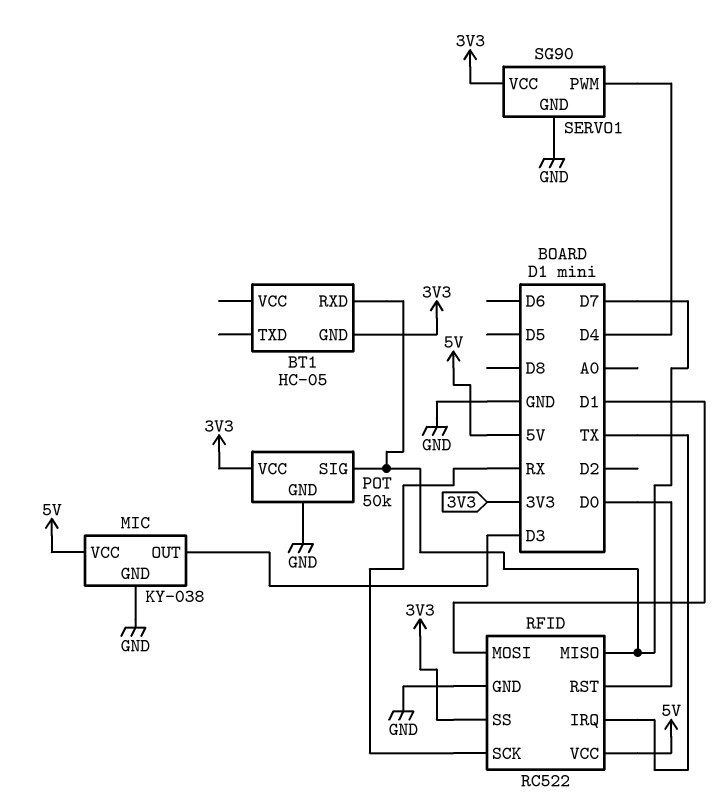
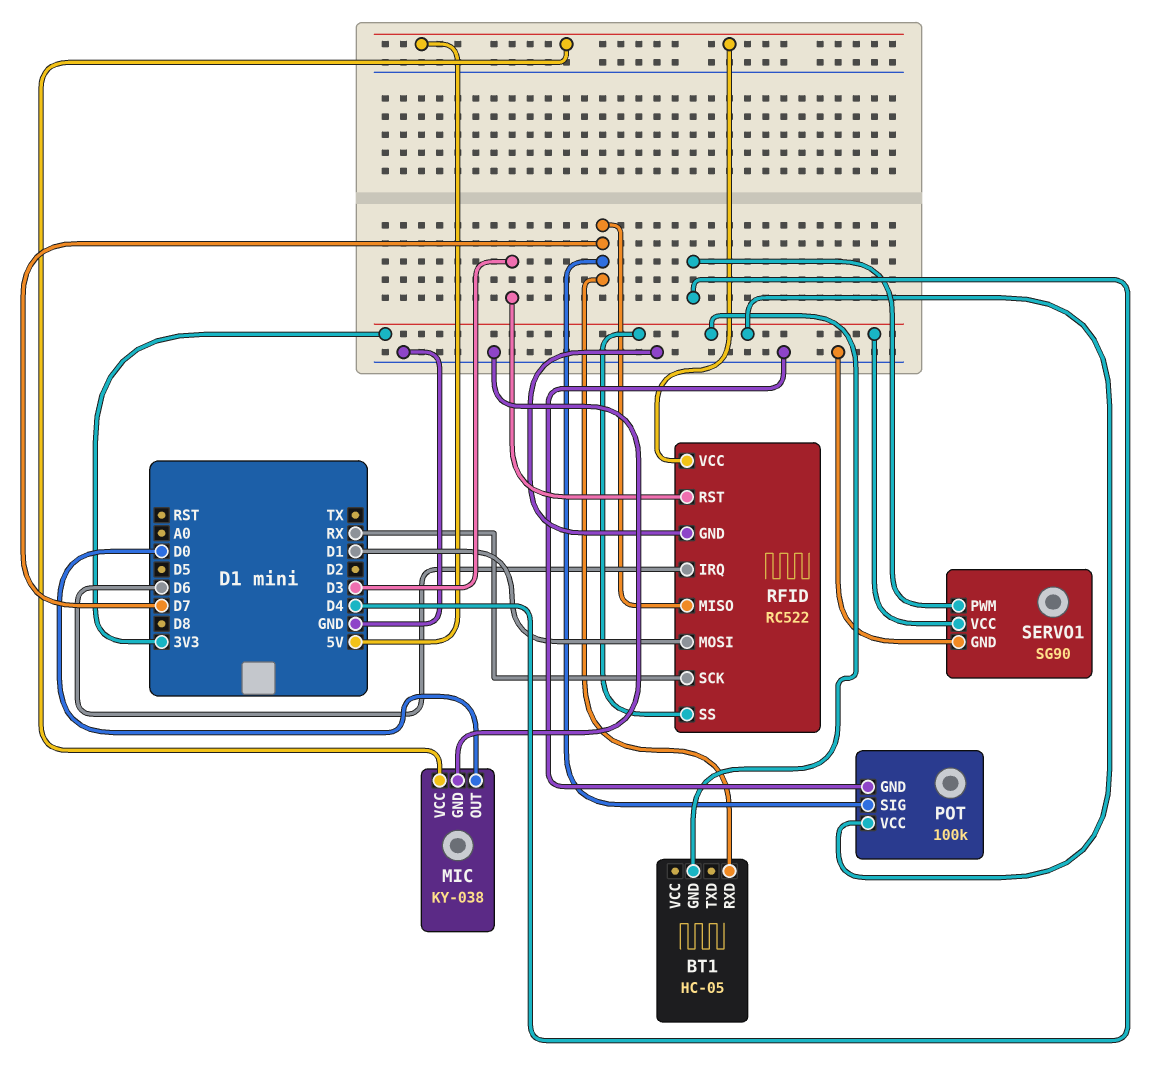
MIC pin OUT: D3 -> D0
POT: 50k -> 100k
RFID pin IRQ: TX -> D6
RFID pin RST: D0 -> D3

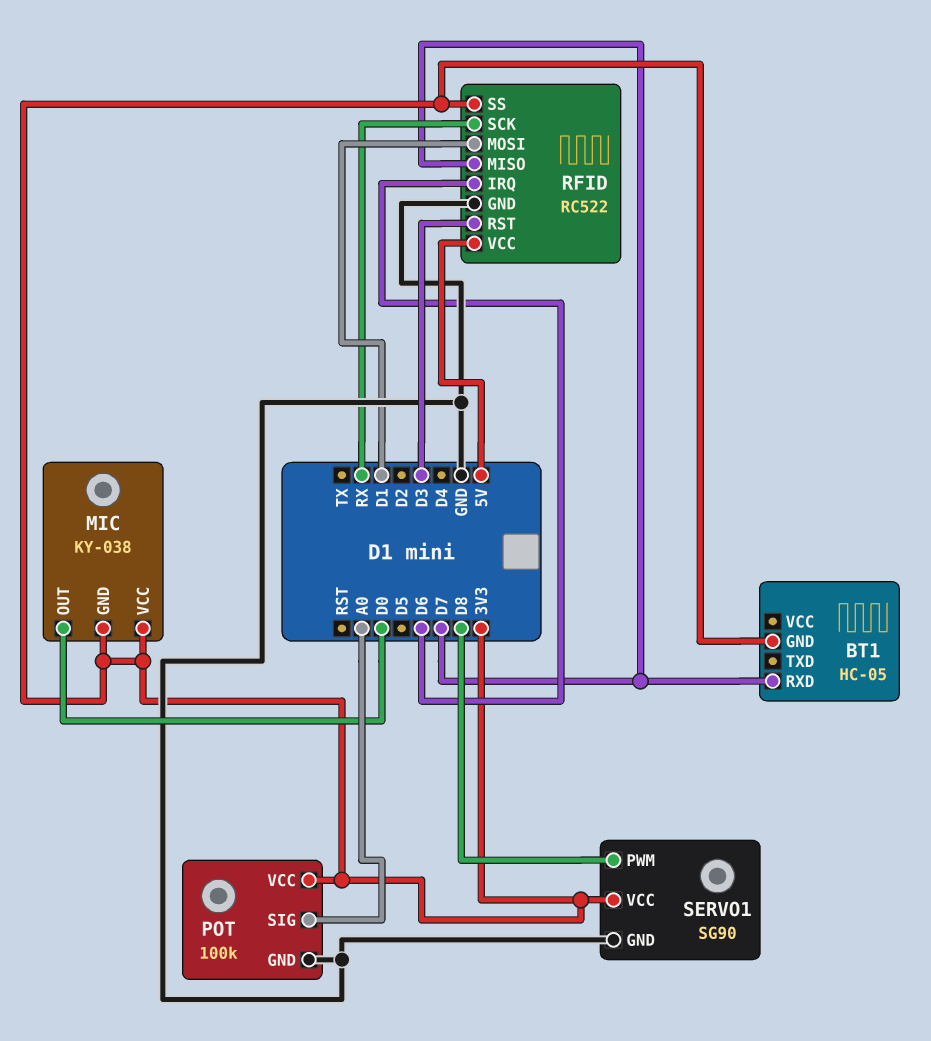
MIC pin GND: GND -> 3V3
MIC pin VCC: 5V -> 3V3
POT pin SIG: D7 -> A0
SERVO1 pin PWM: D4 -> D8

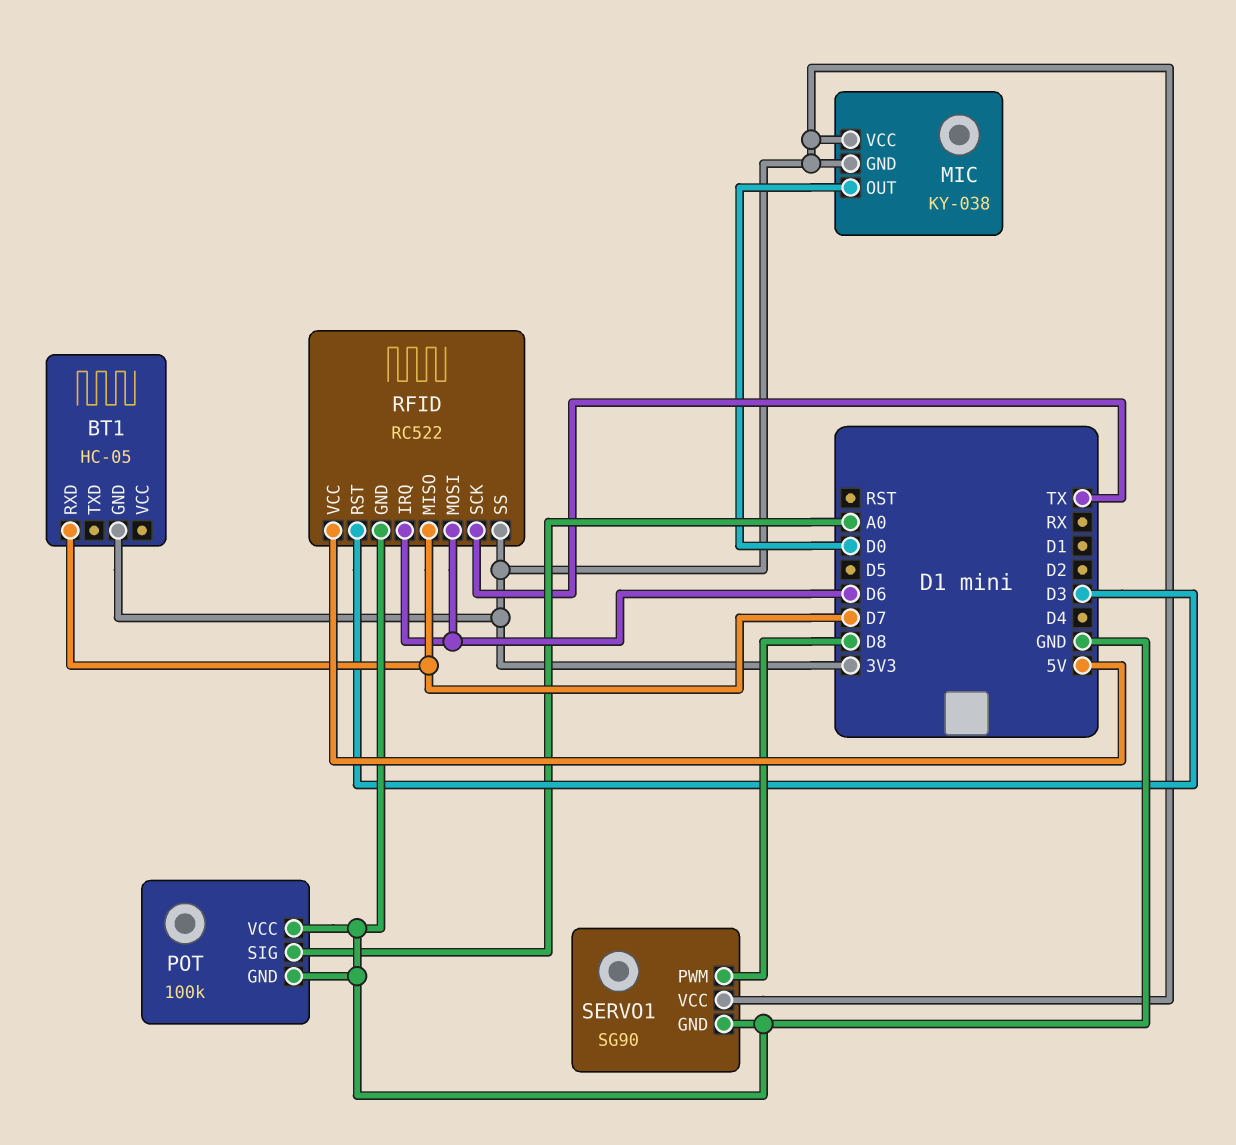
POT pin VCC: 3V3 -> GND
RFID pin MOSI: D1 -> D6
RFID pin SCK: RX -> TX

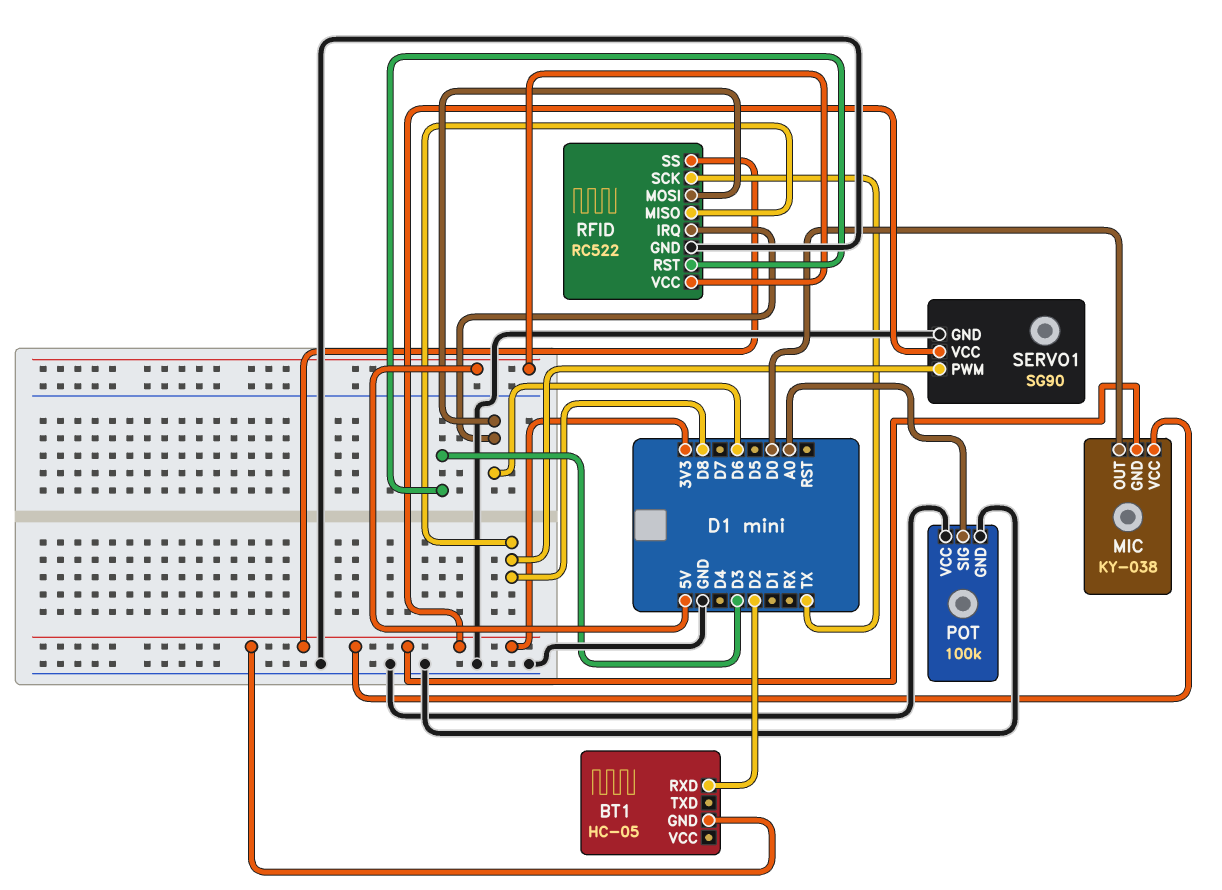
BT1 pin RXD: D7 -> D2
RFID pin MISO: D7 -> D8

